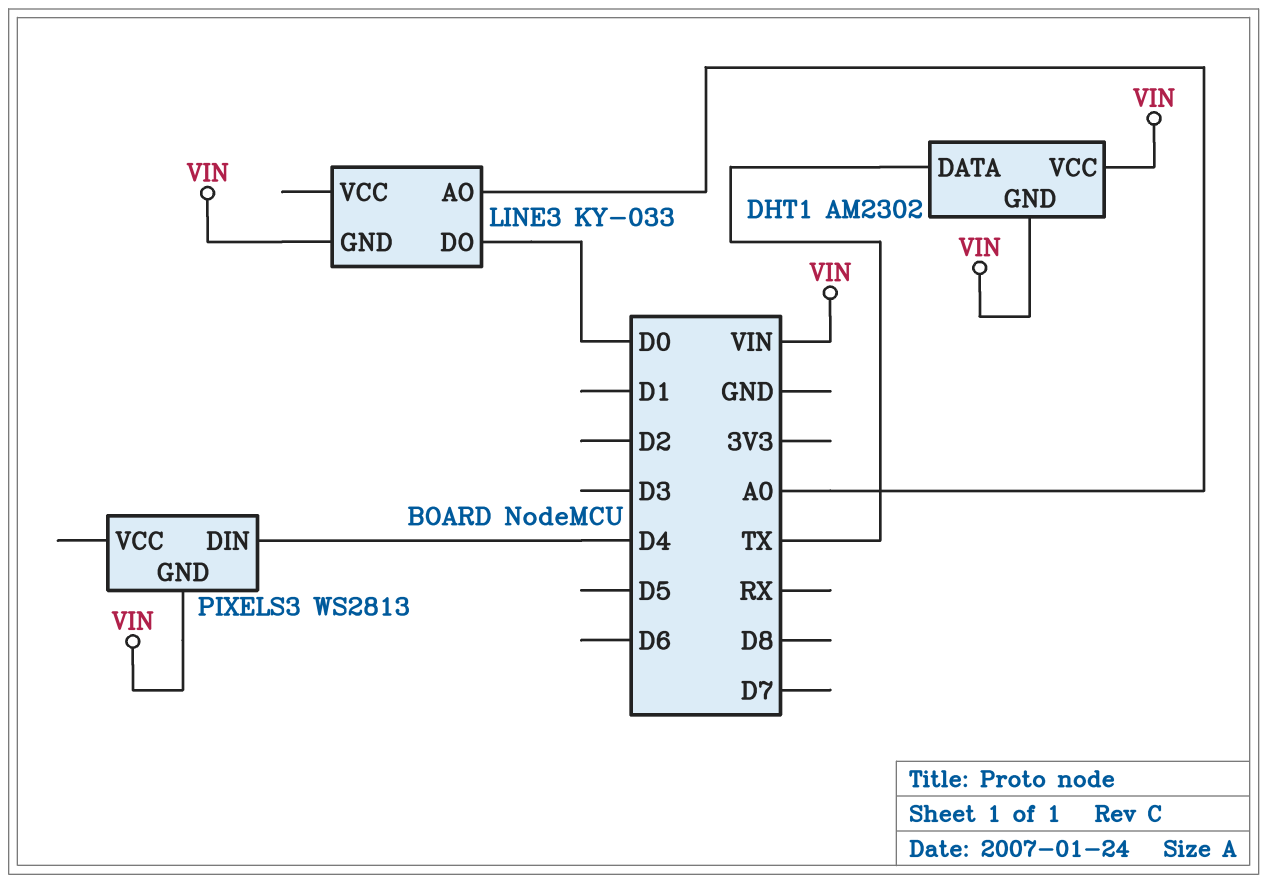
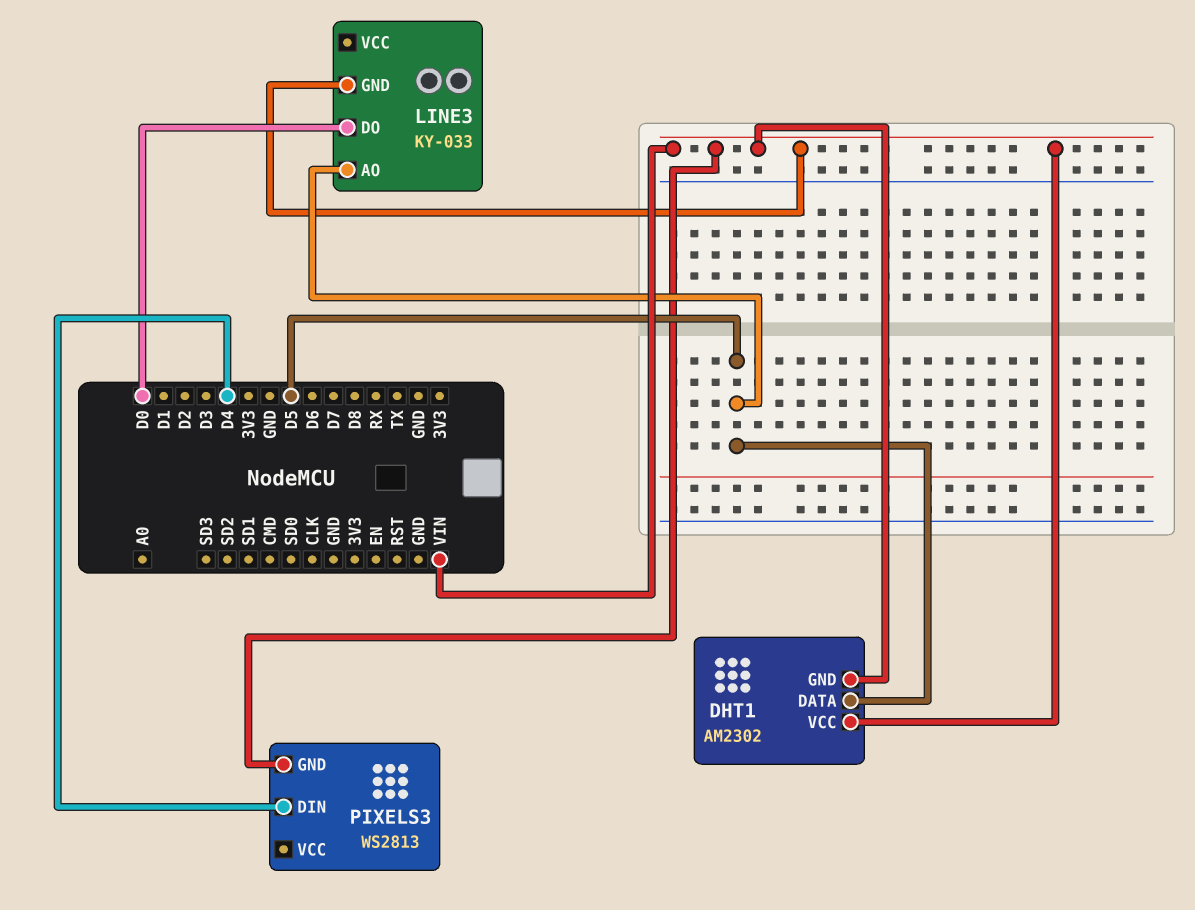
DHT1 pin DATA: TX -> D5
LINE3 pin AO: A0 -> D5

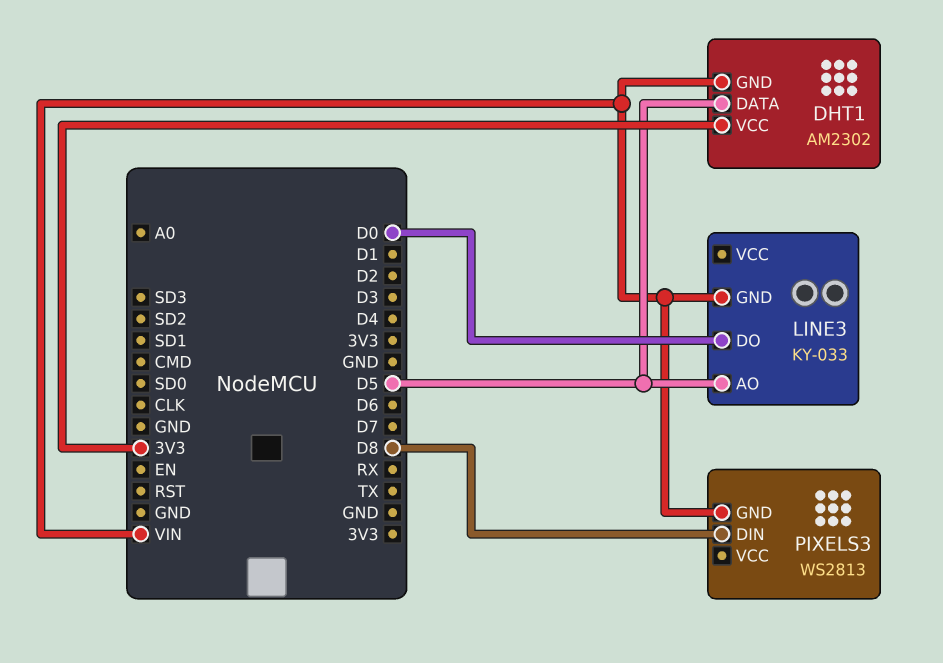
DHT1 pin VCC: VIN -> 3V3
PIXELS3 pin DIN: D4 -> D8

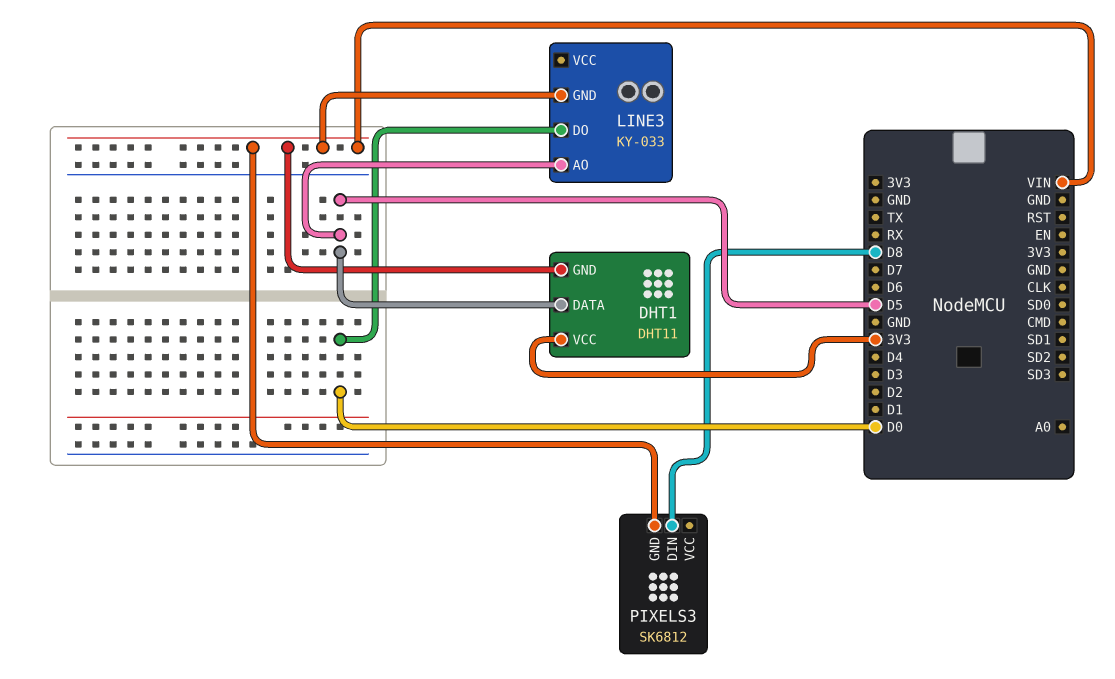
DHT1: AM2302 -> DHT11
PIXELS3: WS2813 -> SK6812

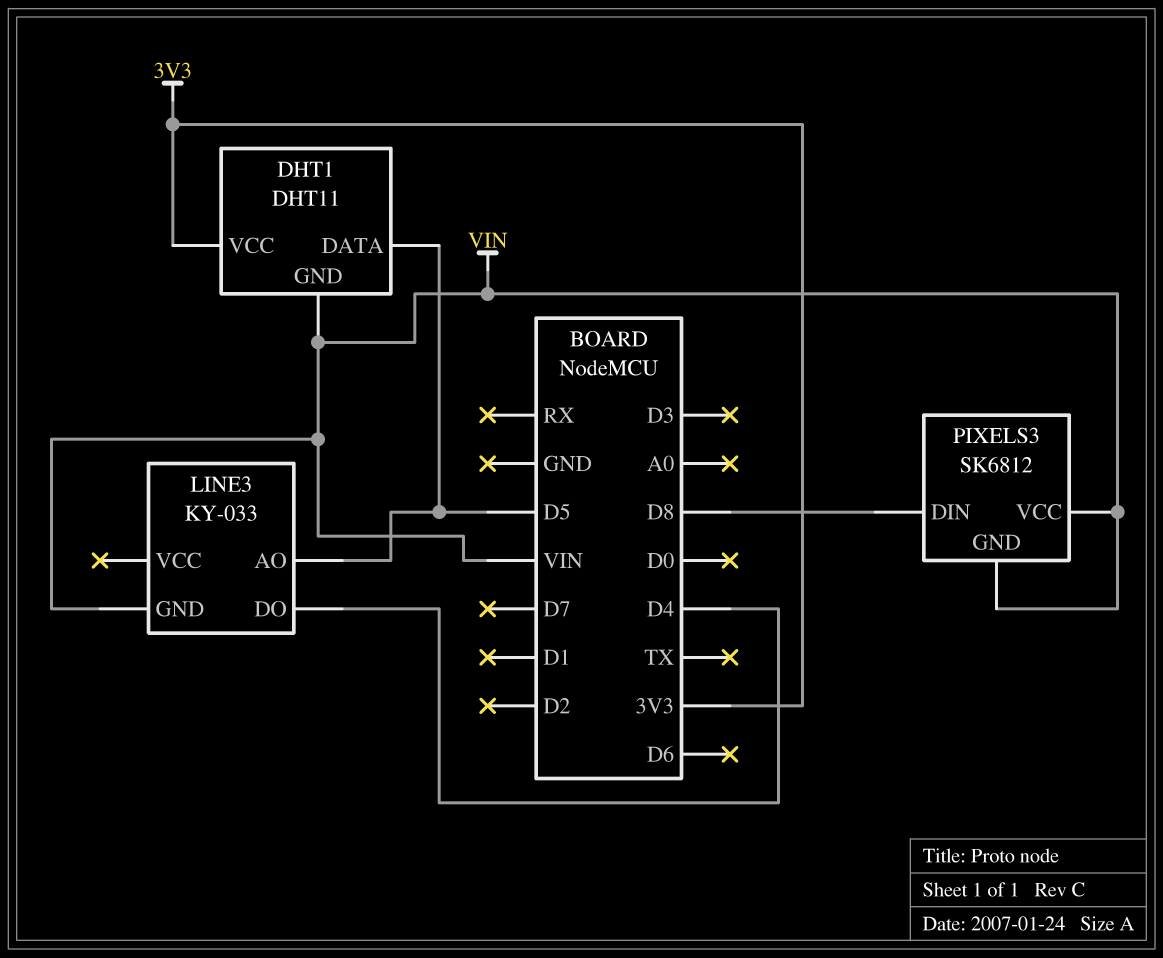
LINE3 pin DO: D0 -> D4
PIXELS3 pin VCC: none -> VIN

